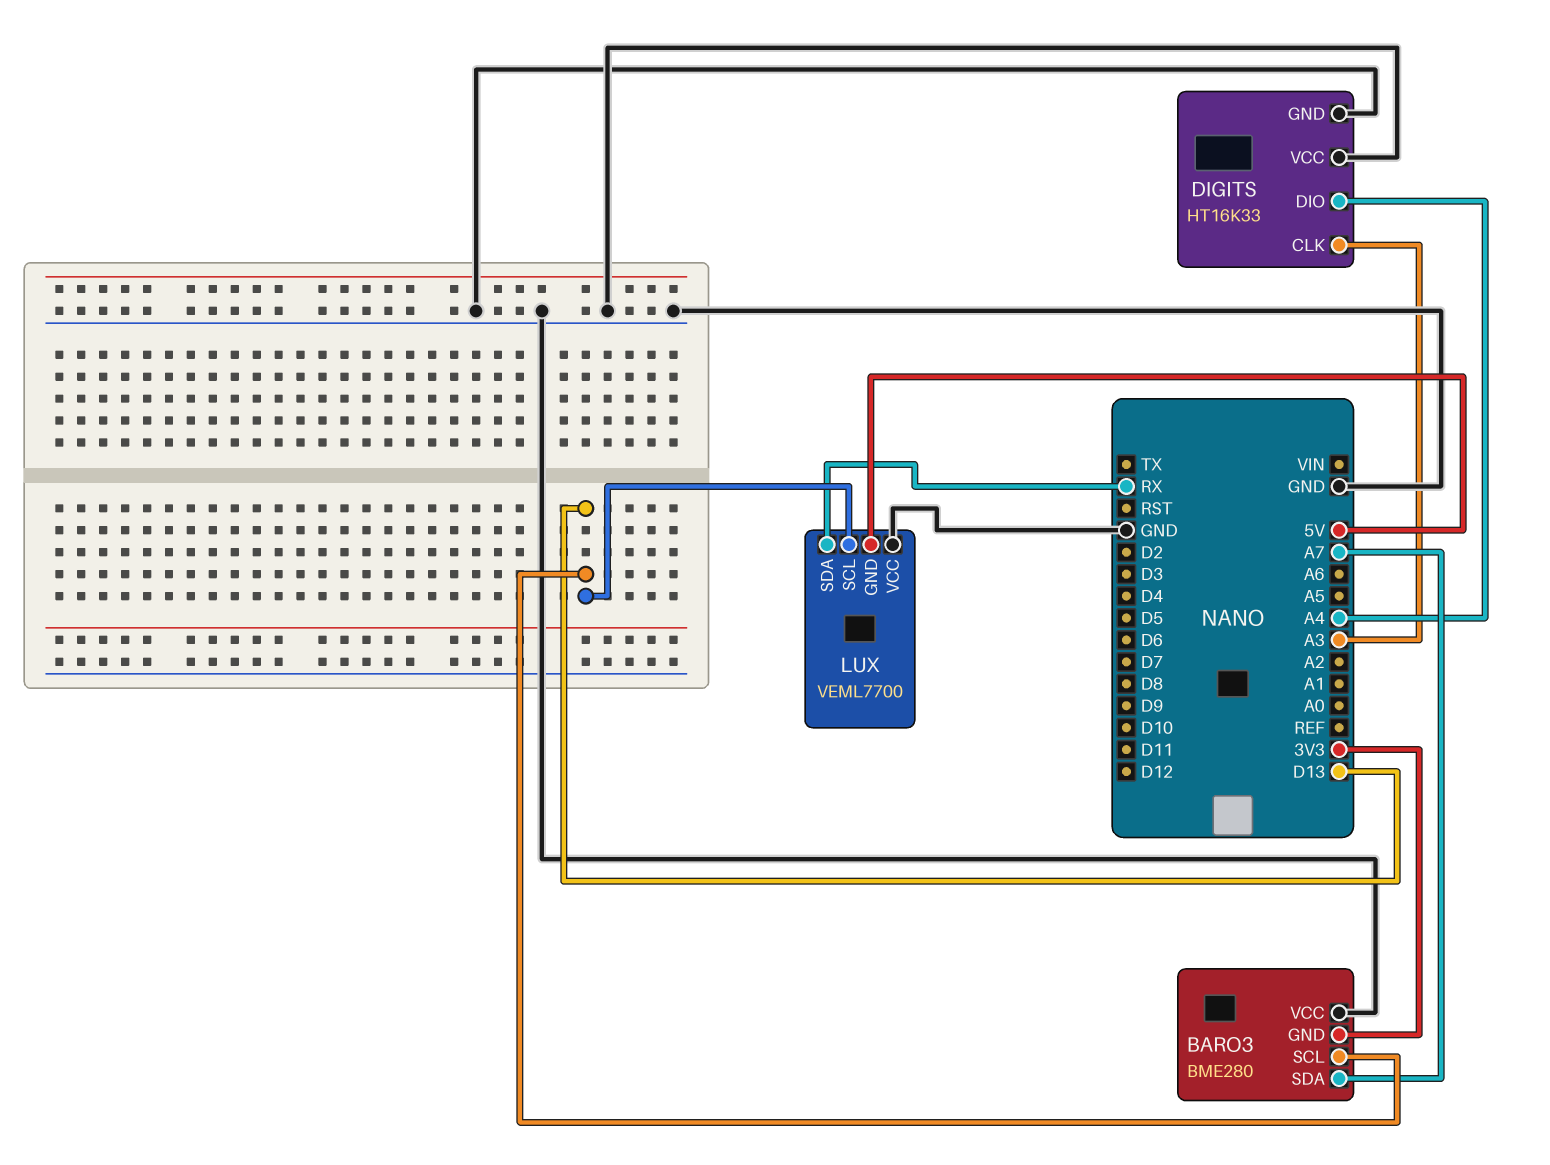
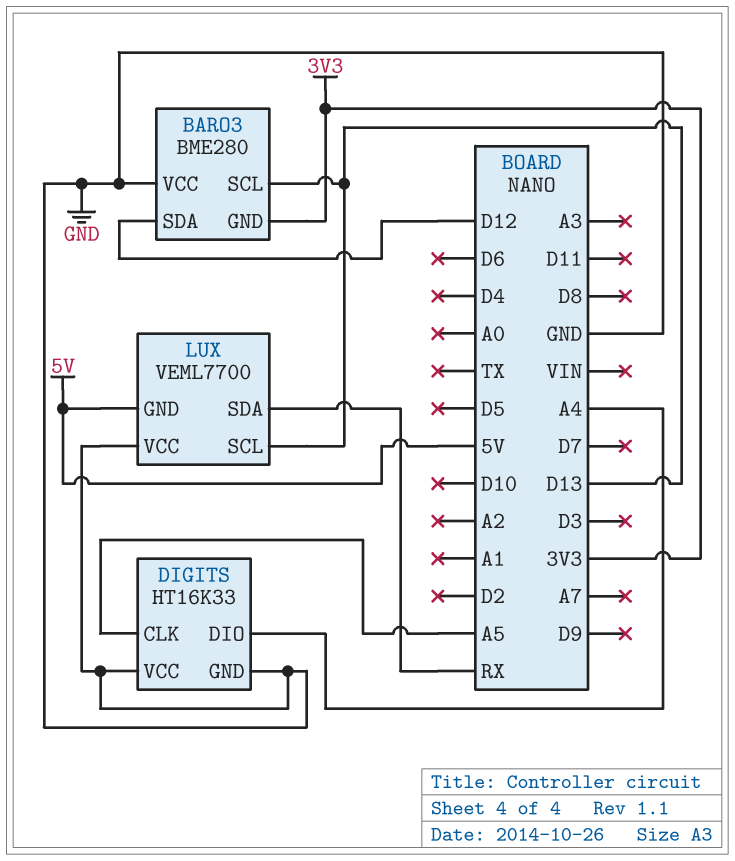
BARO3 pin SDA: A7 -> D12
DIGITS pin CLK: A3 -> A5

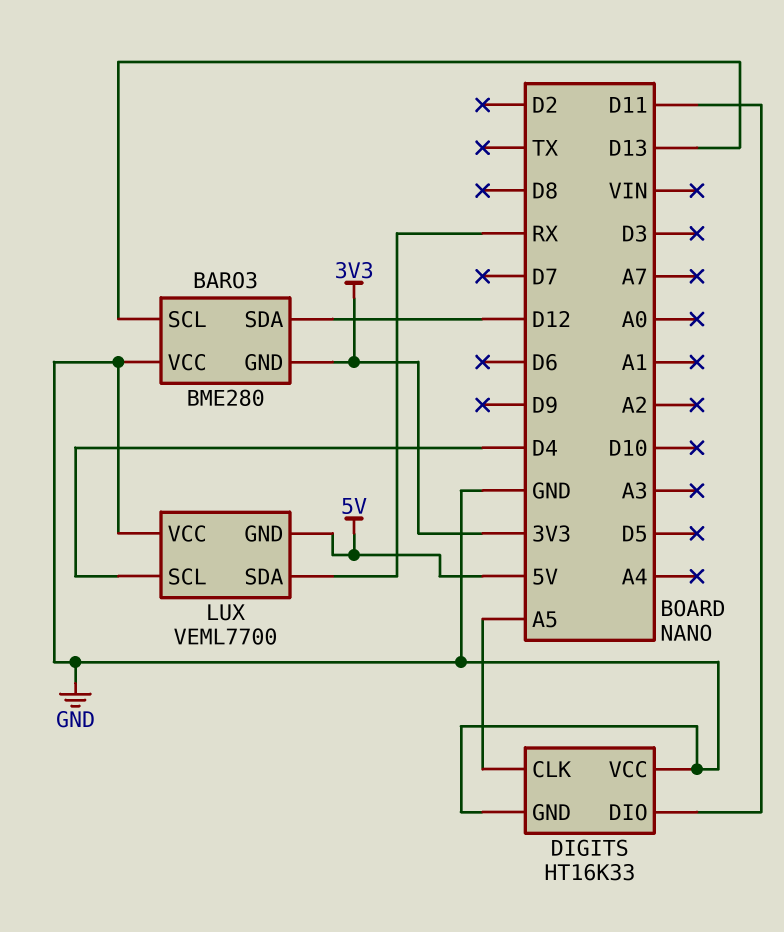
DIGITS pin DIO: A4 -> D11
LUX pin SCL: D13 -> D4

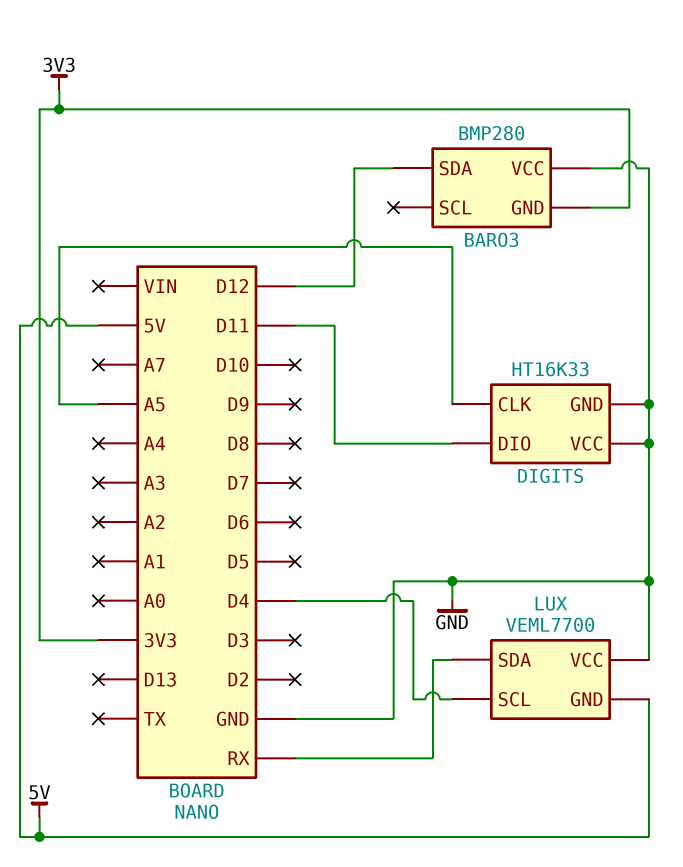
BARO3: BME280 -> BMP280
BARO3 pin SCL: D13 -> none

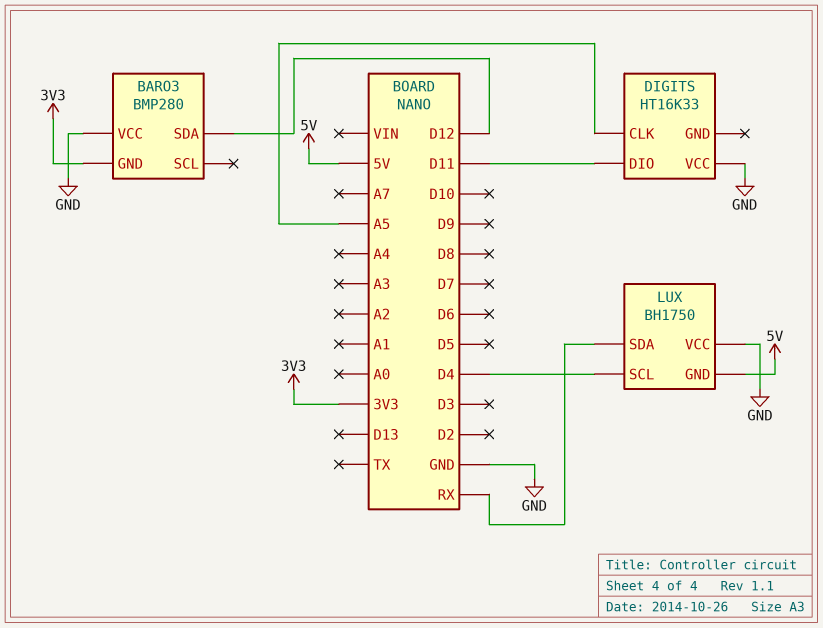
DIGITS pin GND: GND -> none
LUX: VEML7700 -> BH1750

